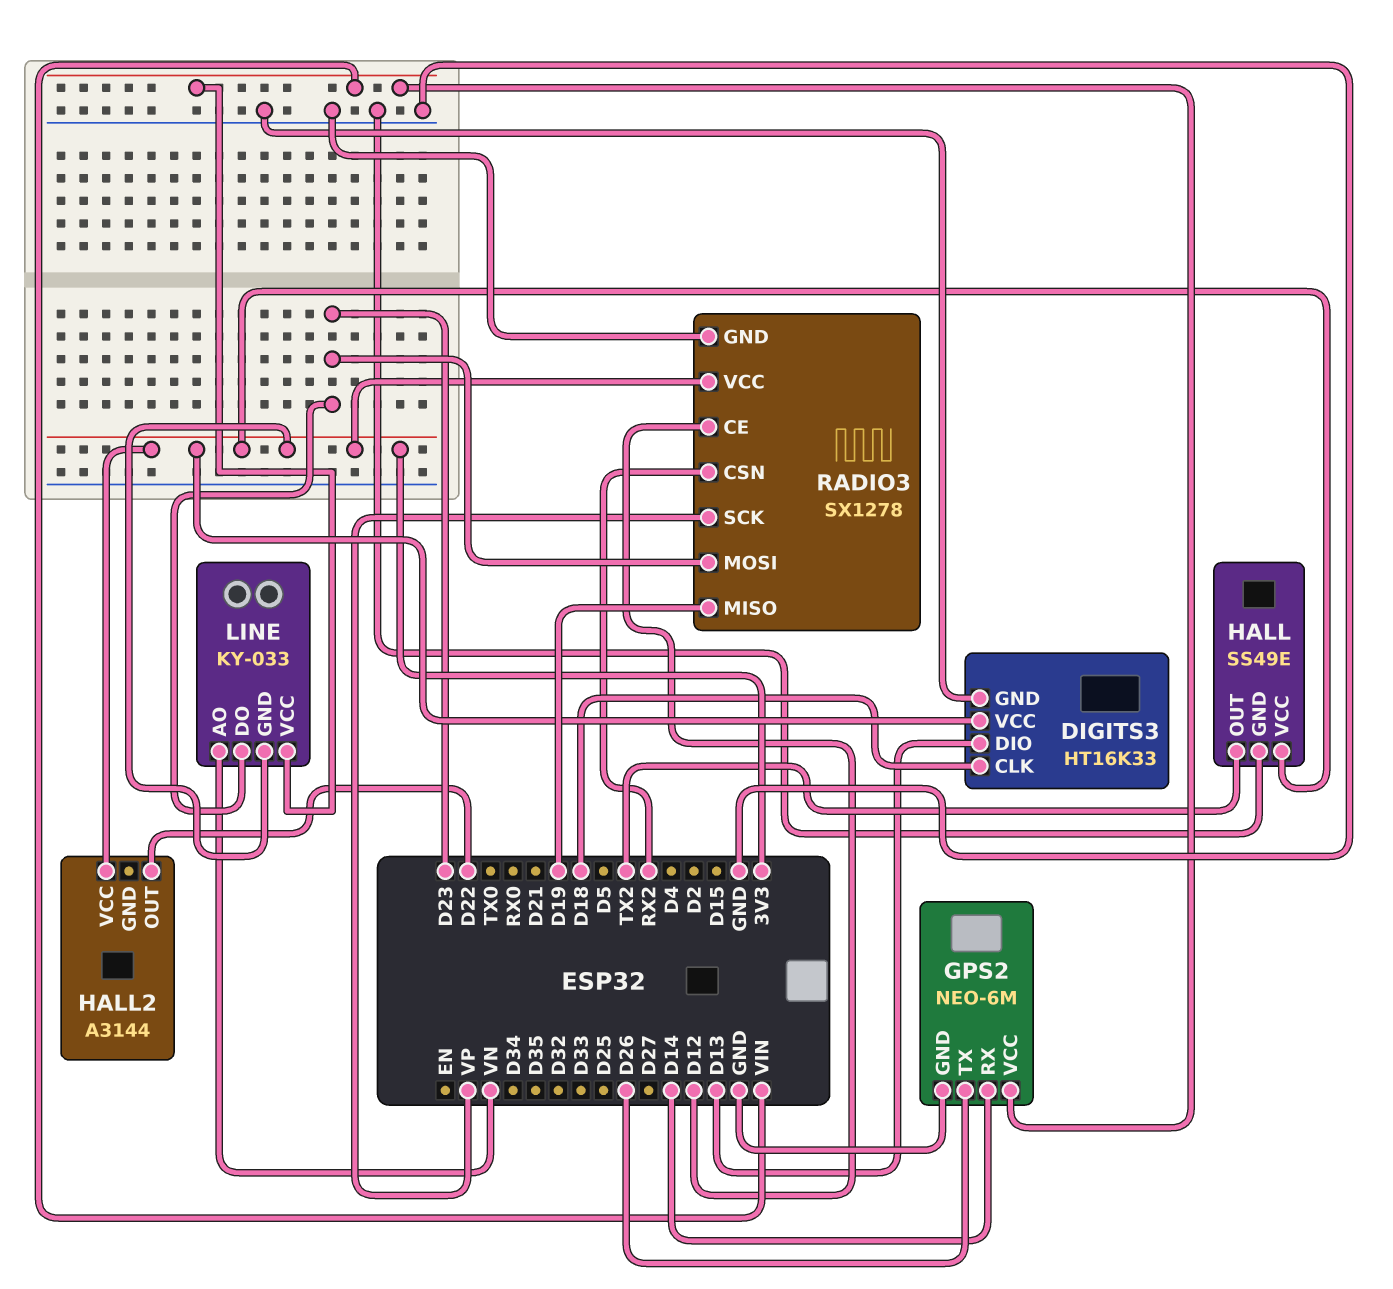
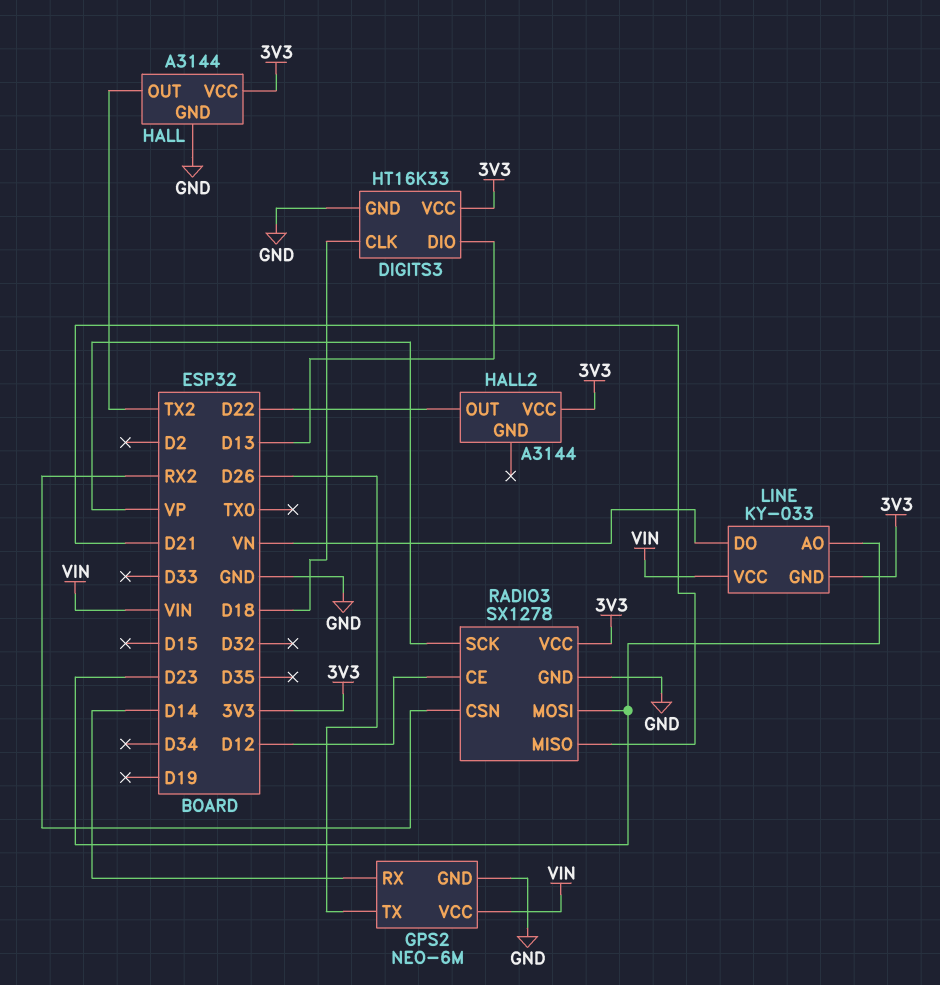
HALL: SS49E -> A3144
LINE pin AO: VN -> D23
LINE pin DO: D23 -> VN
RADIO3 pin MISO: D19 -> D21

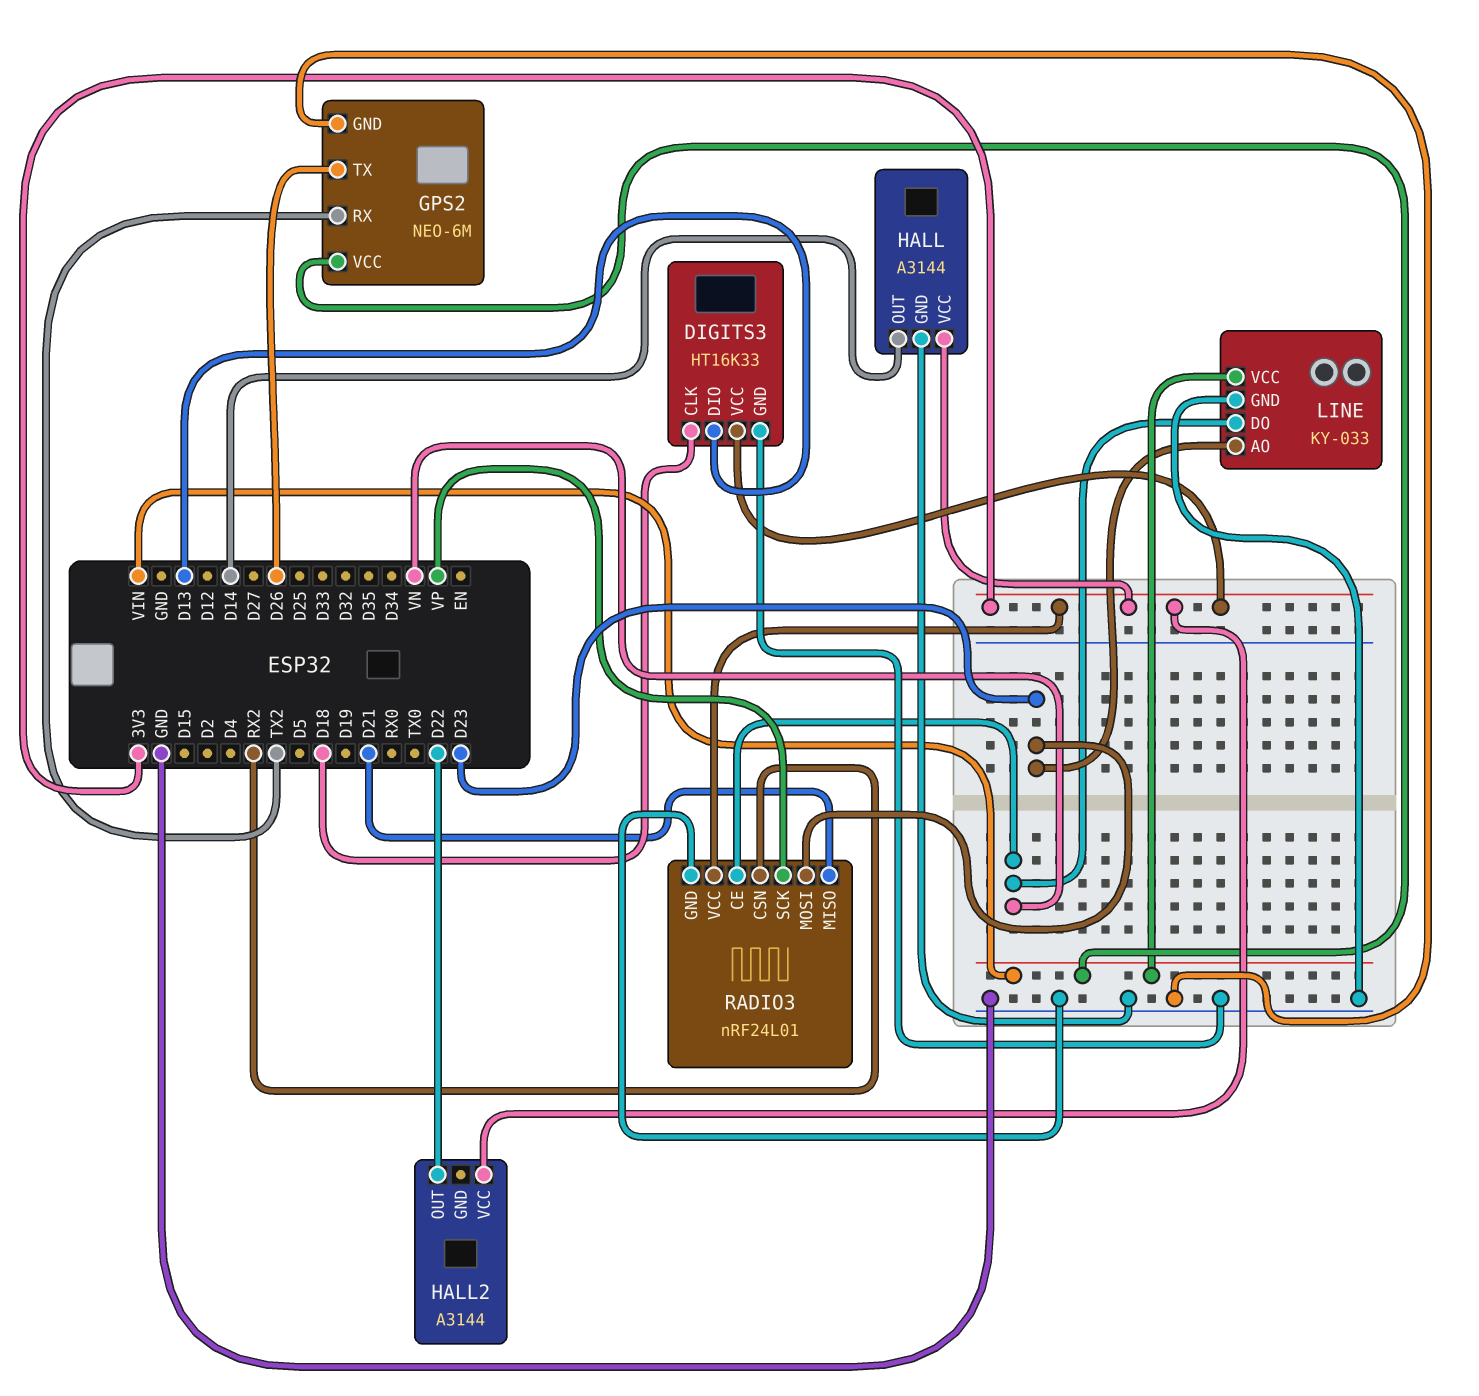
GPS2 pin RX: D14 -> TX2
HALL pin OUT: TX2 -> D14
LINE pin GND: 3V3 -> GND
RADIO3: SX1278 -> nRF24L01
RADIO3 pin CE: D12 -> VN

